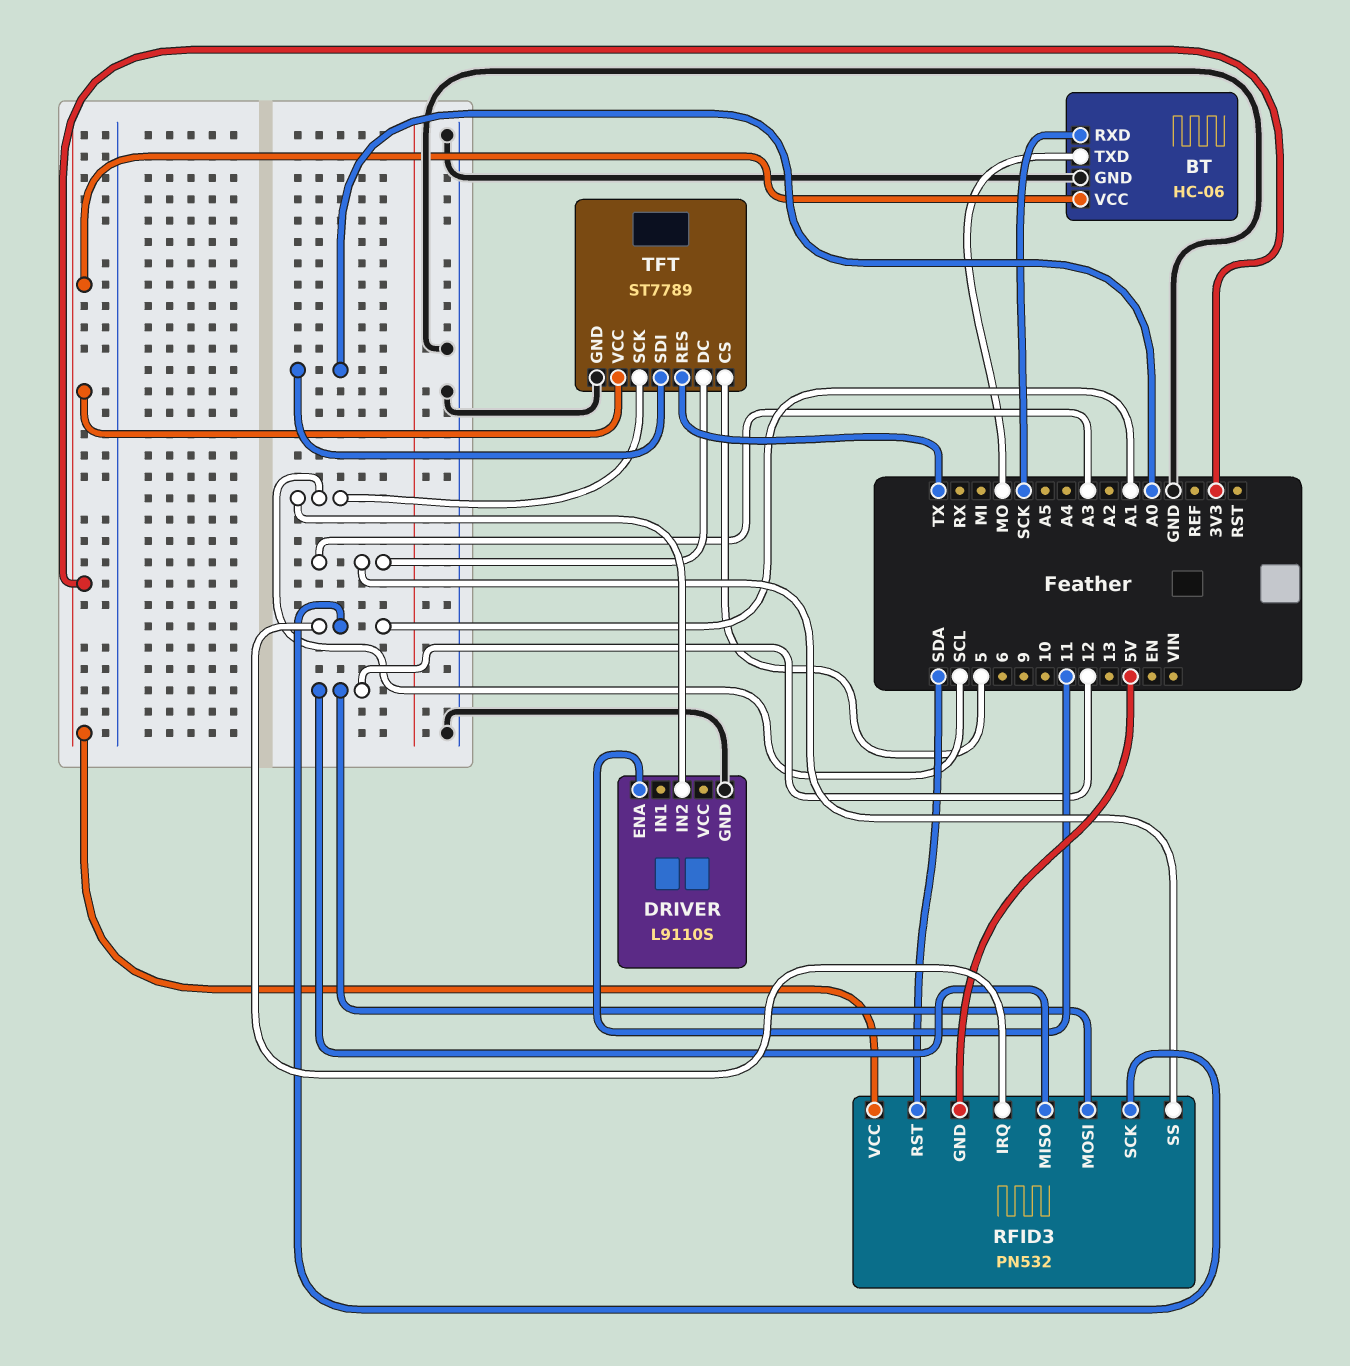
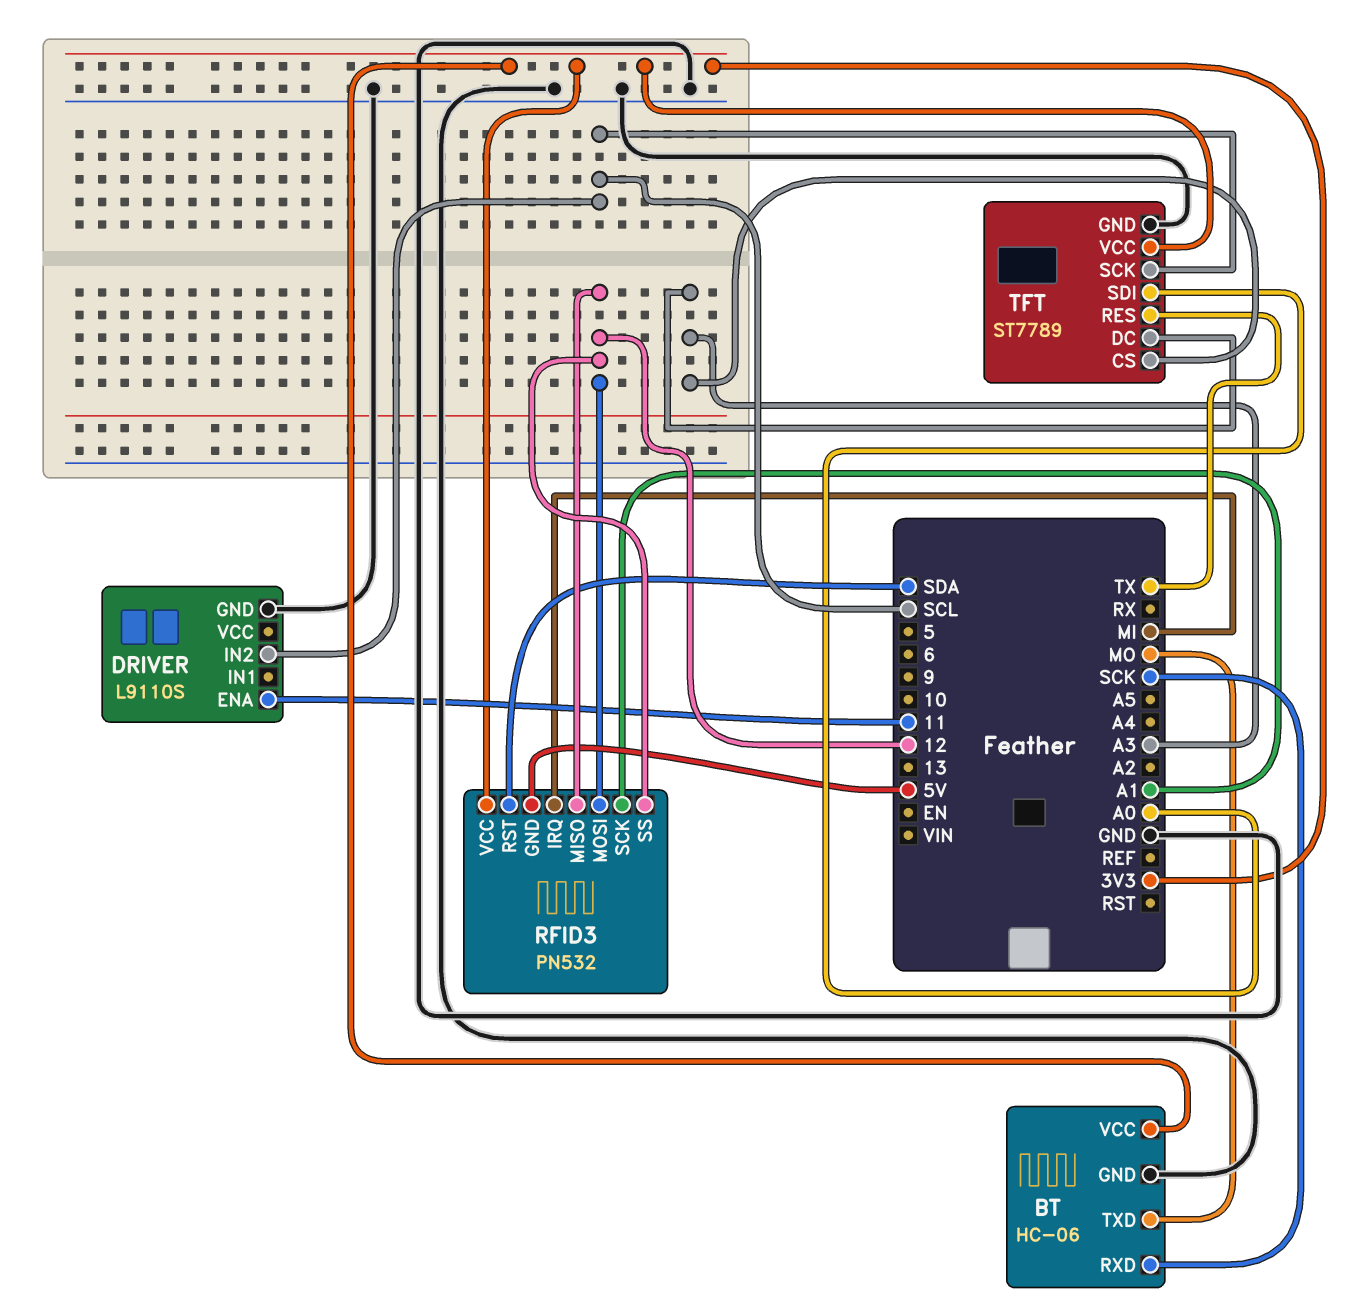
RFID3 pin IRQ: A1 -> MI
RFID3 pin SS: A3 -> 12
TFT pin CS: 5 -> A3

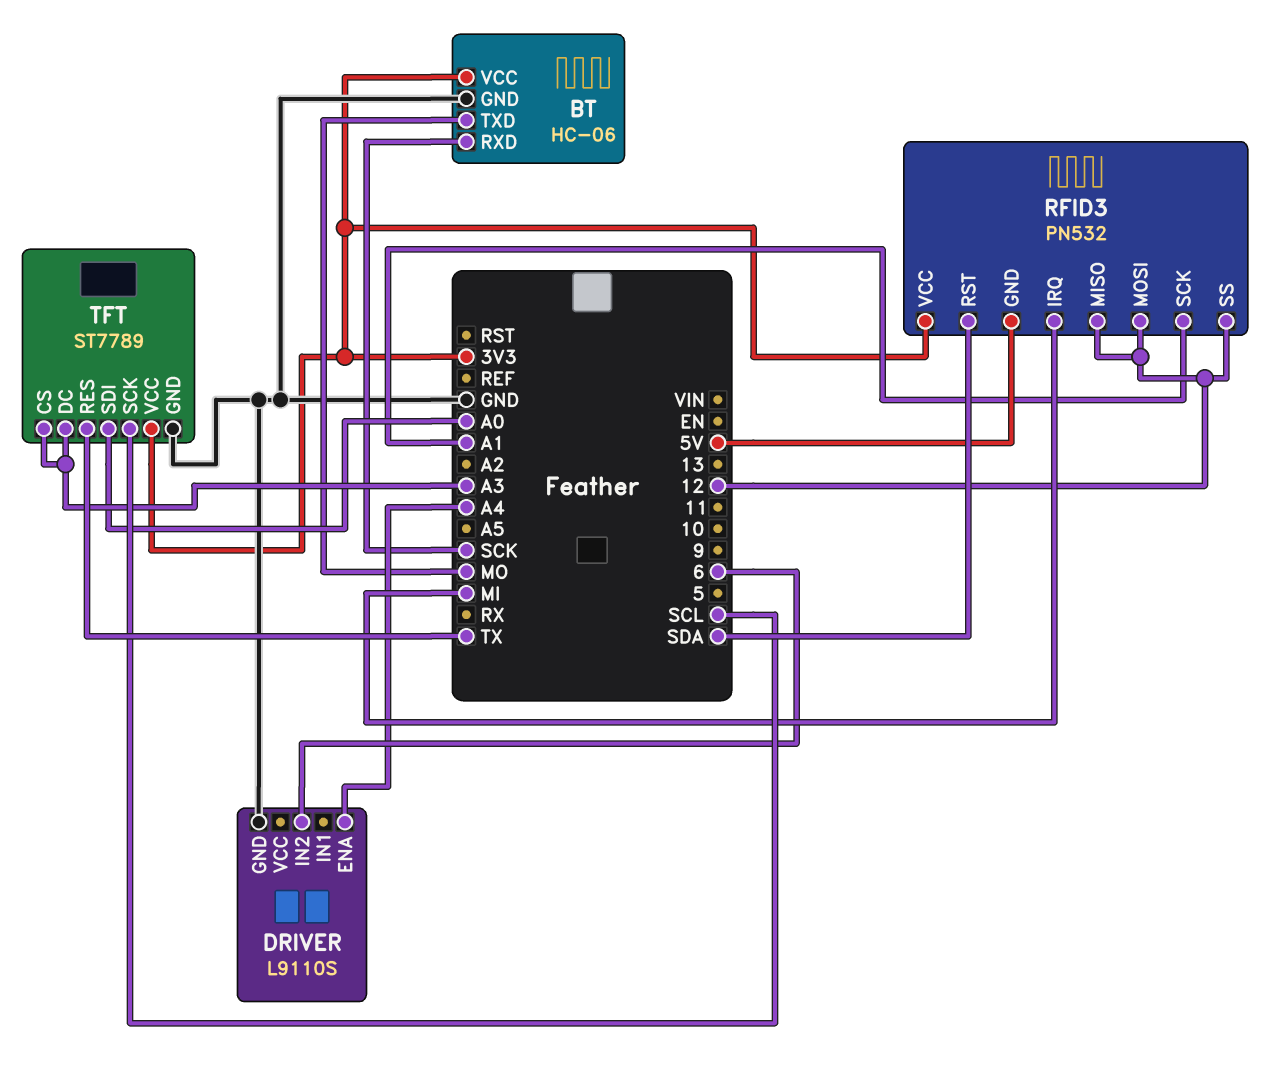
DRIVER pin ENA: 11 -> A4
DRIVER pin IN2: SCL -> 6

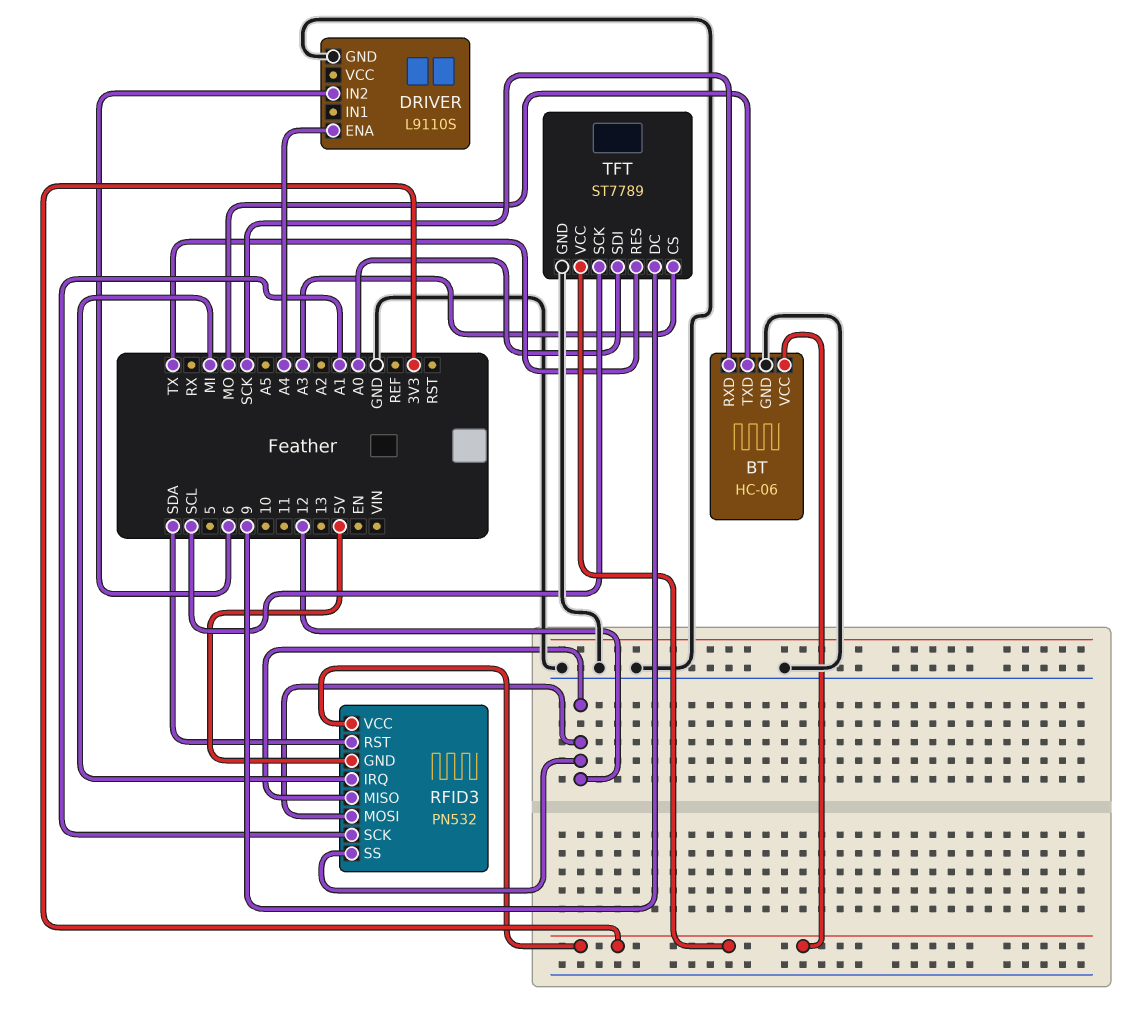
TFT pin DC: A3 -> 9

